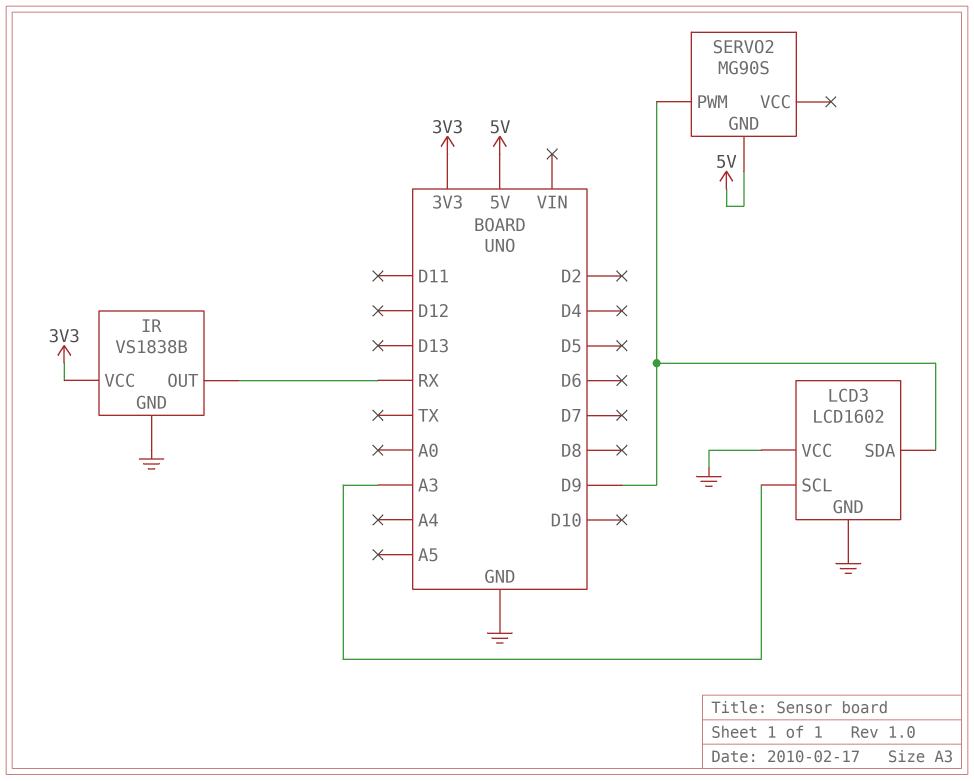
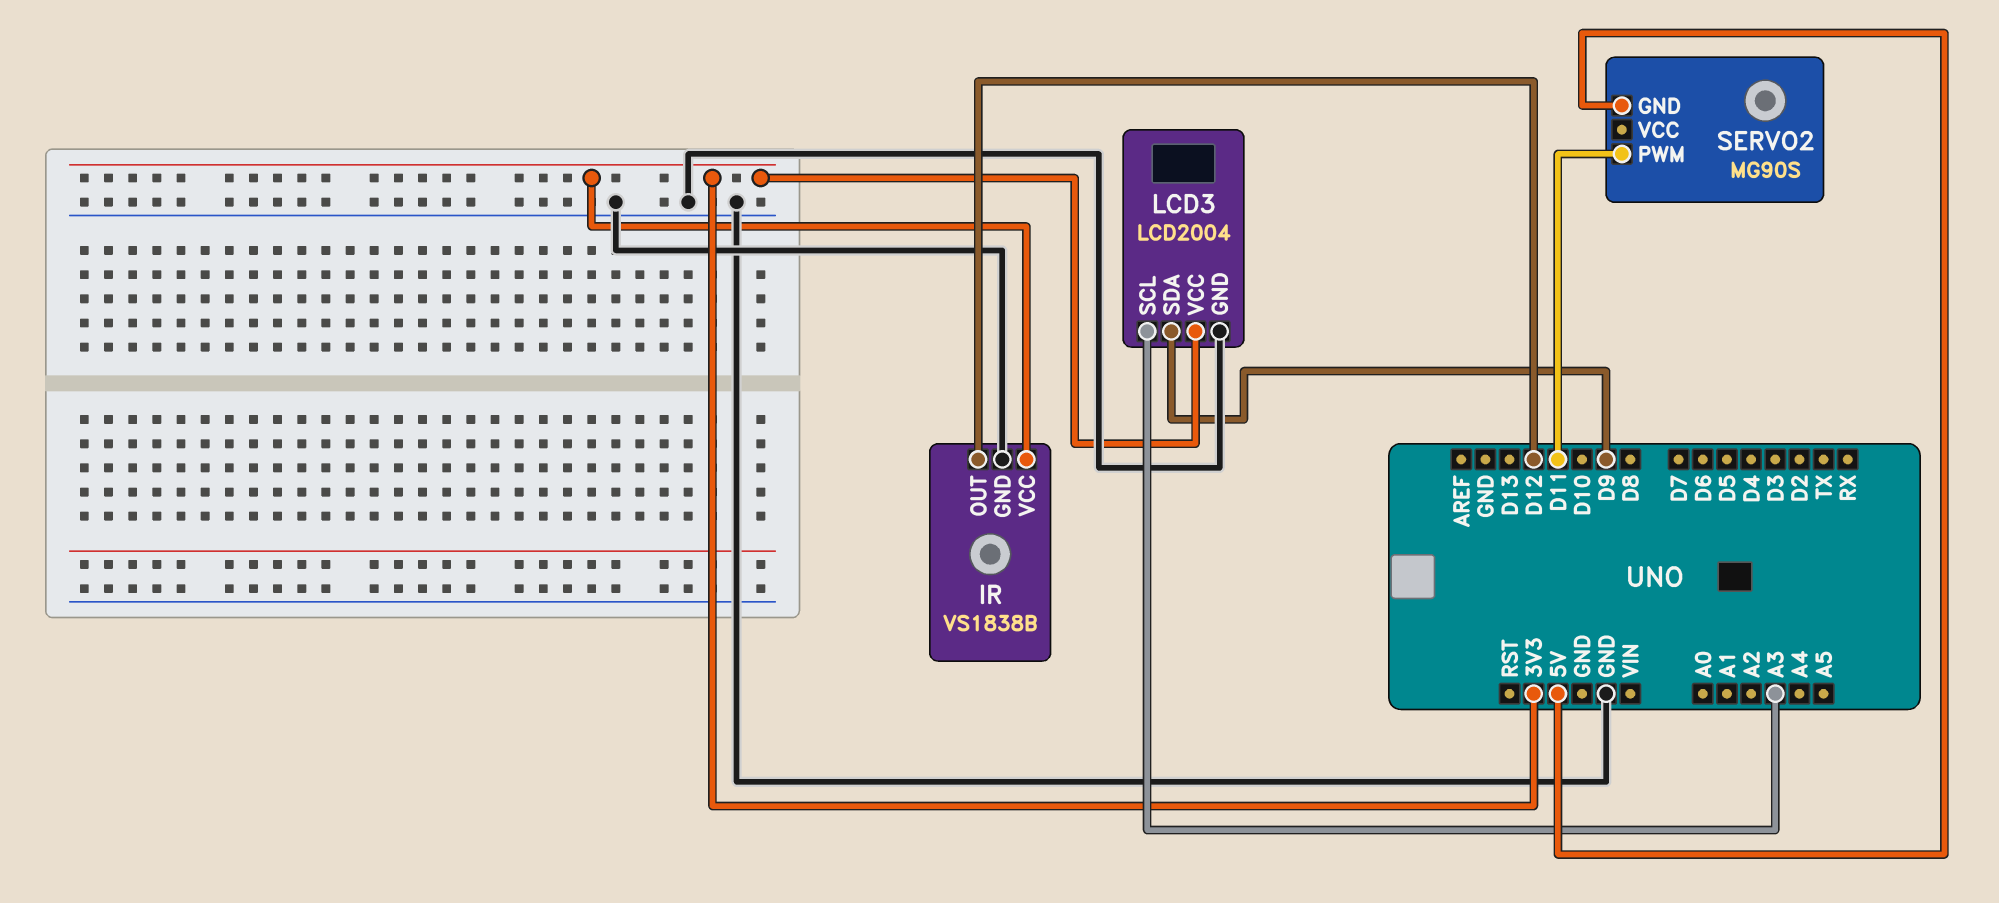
IR pin OUT: RX -> D12
LCD3: LCD1602 -> LCD2004
LCD3 pin VCC: GND -> 3V3
SERVO2 pin PWM: D9 -> D11

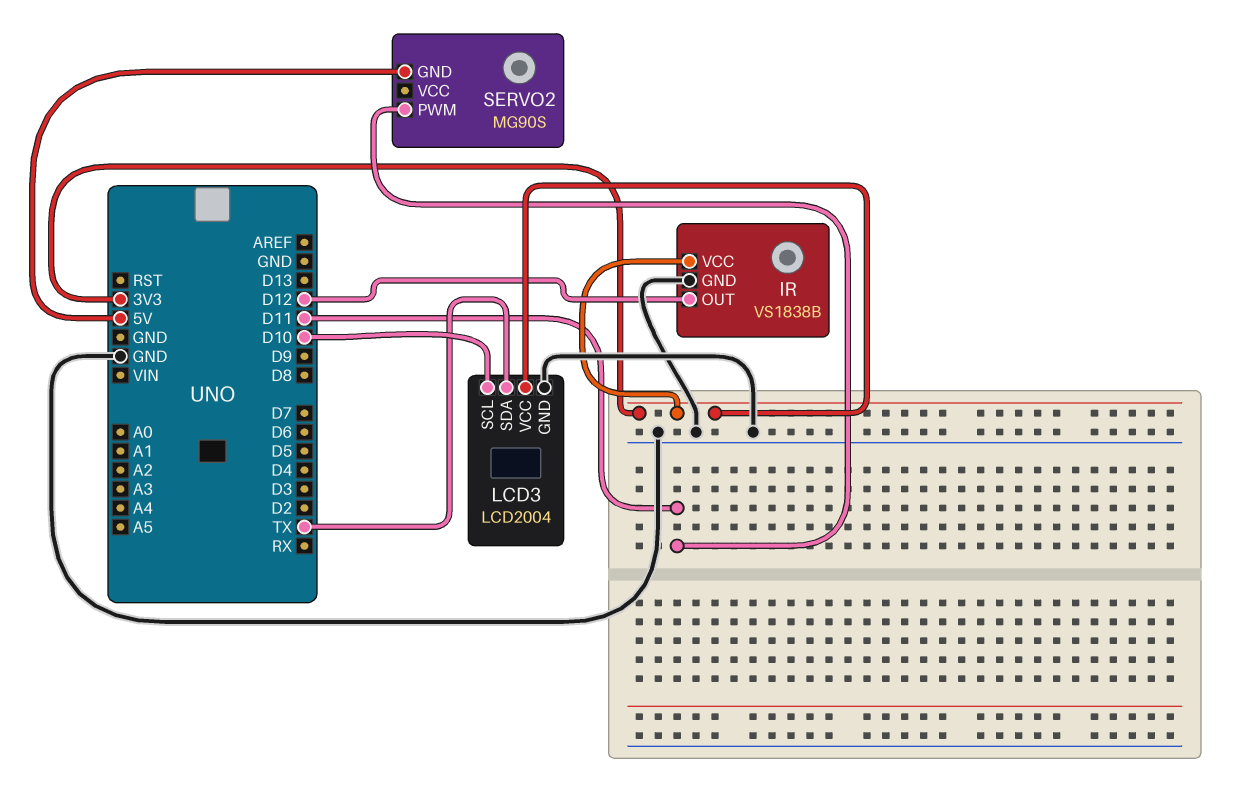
LCD3 pin SCL: A3 -> D10
LCD3 pin SDA: D9 -> TX

